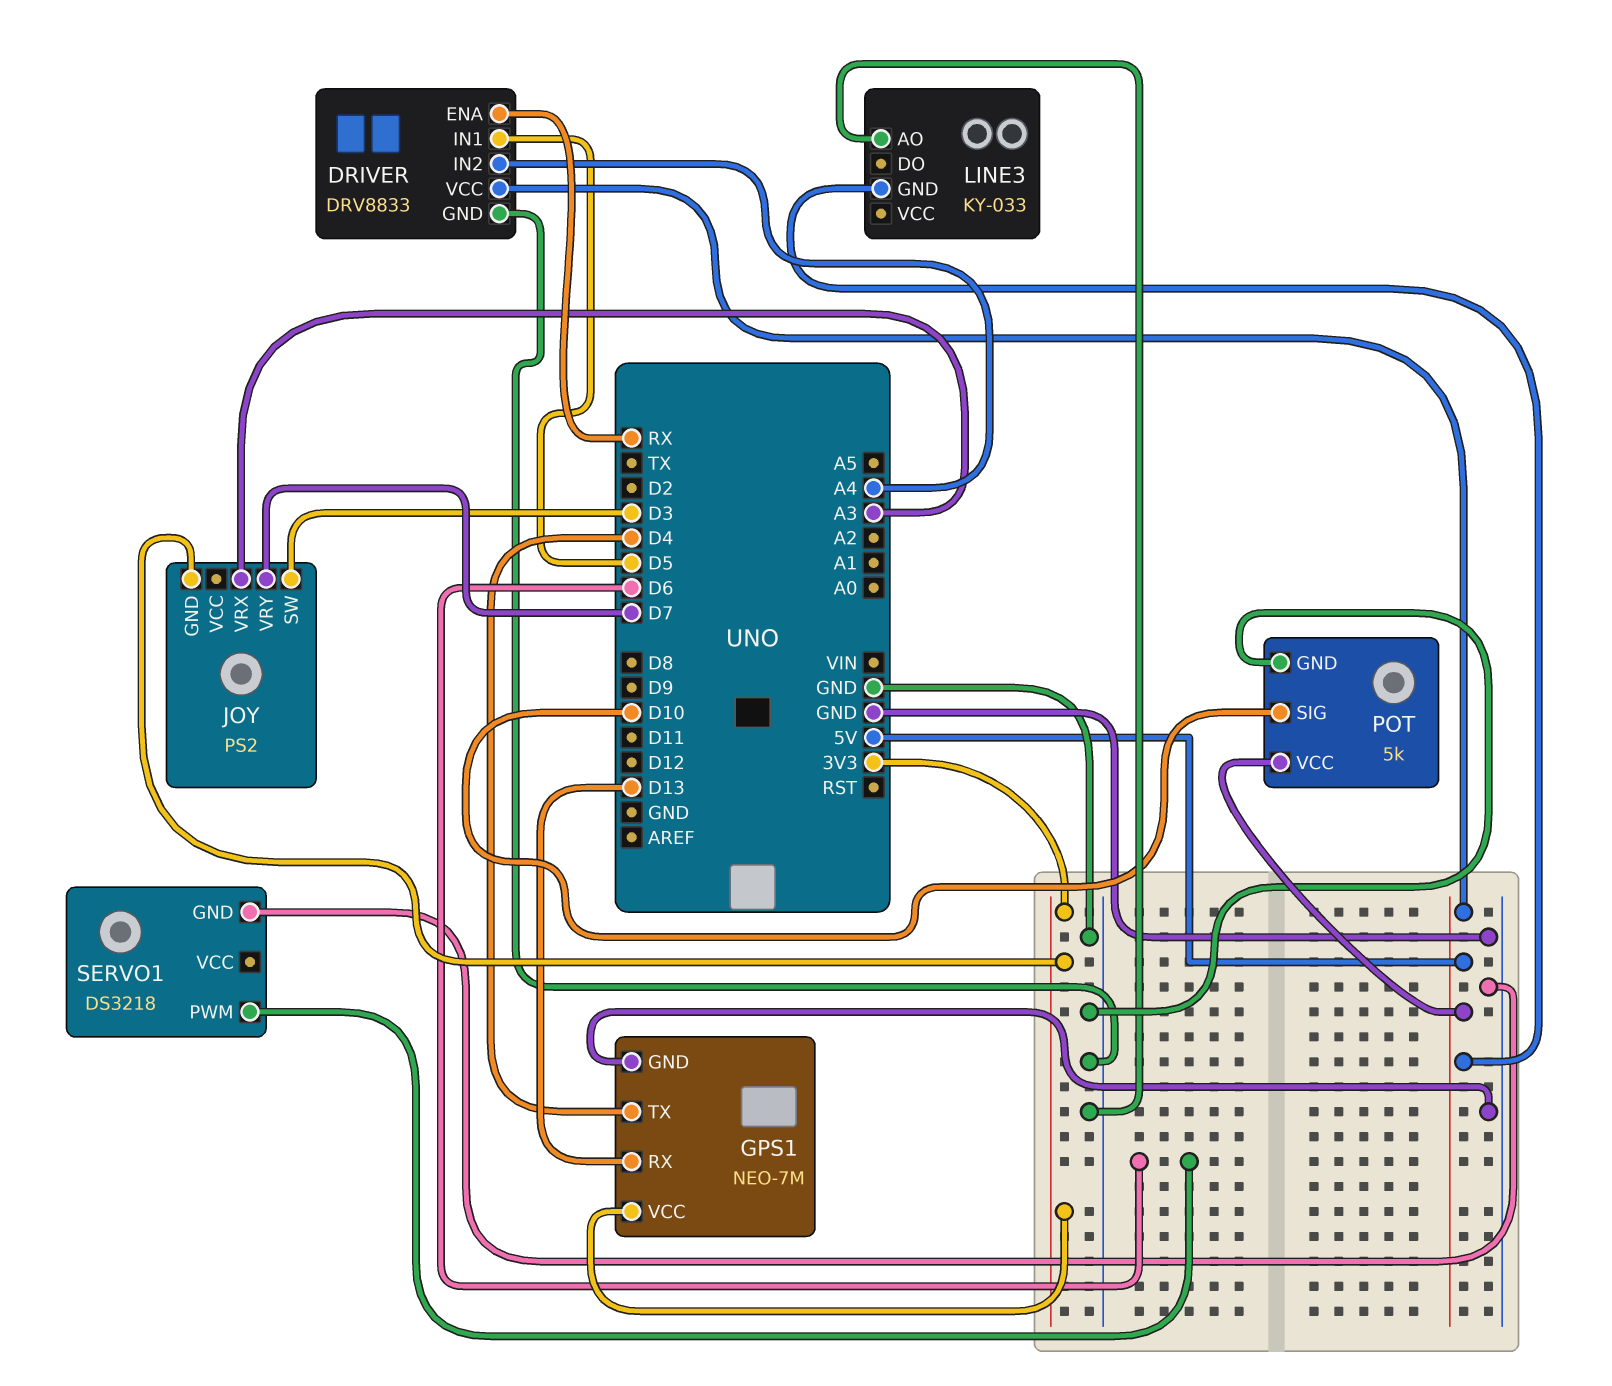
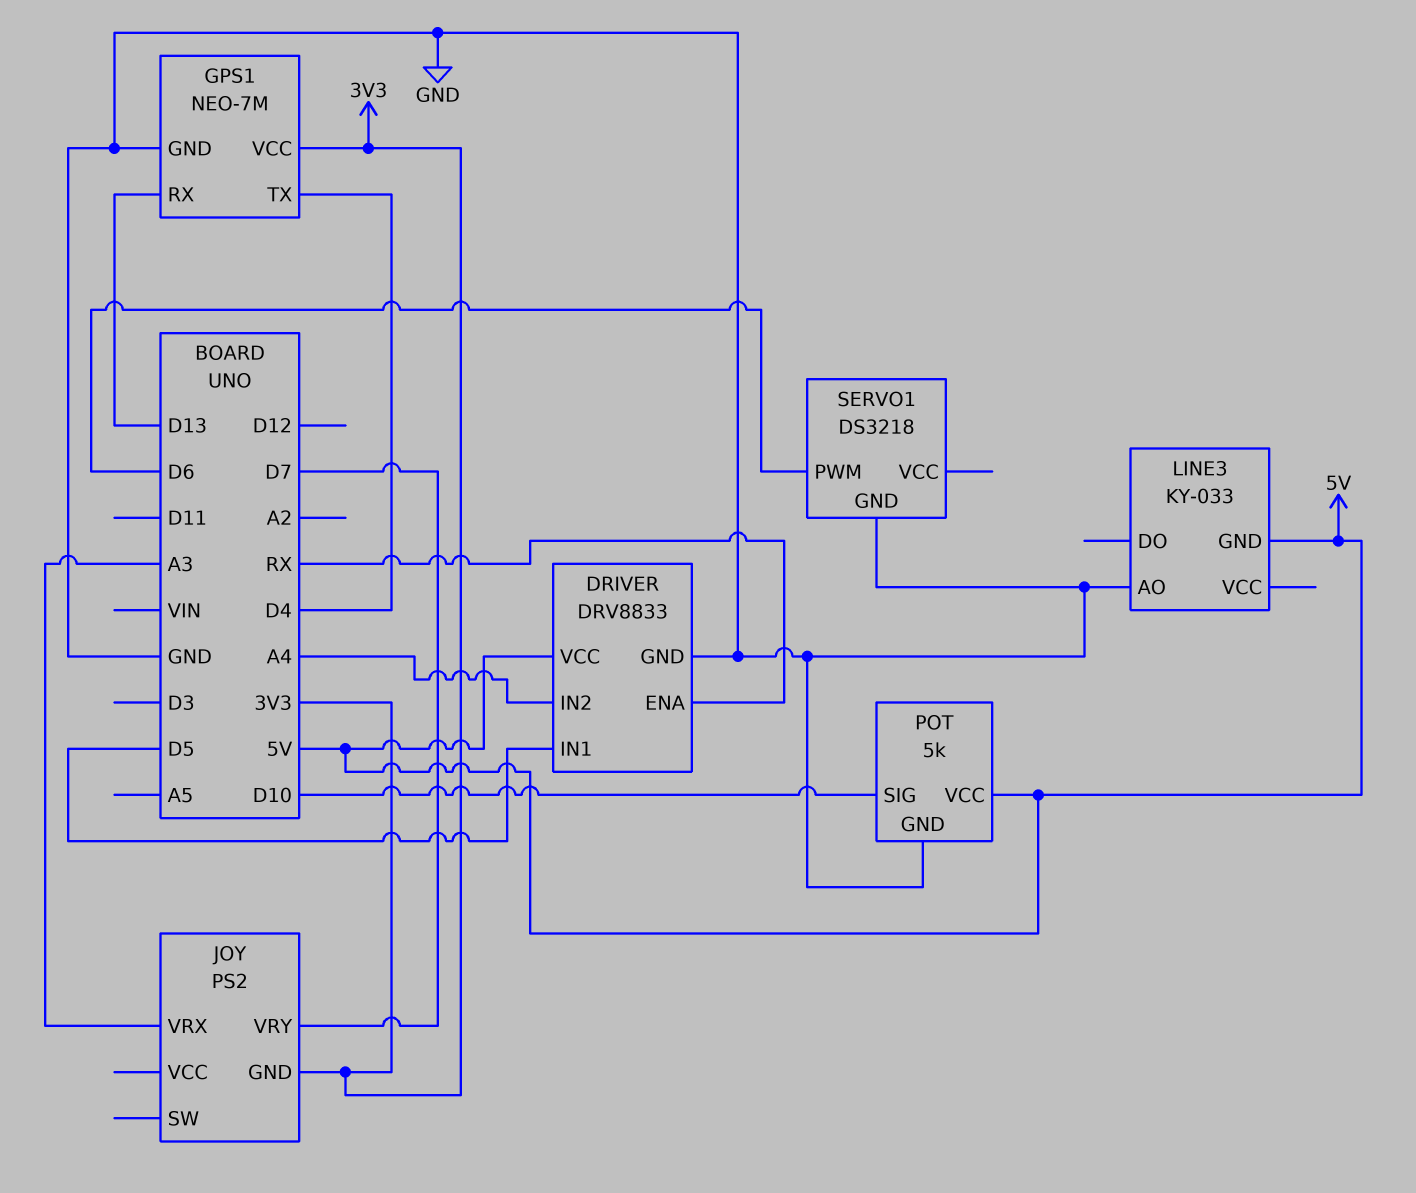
JOY pin SW: D3 -> none

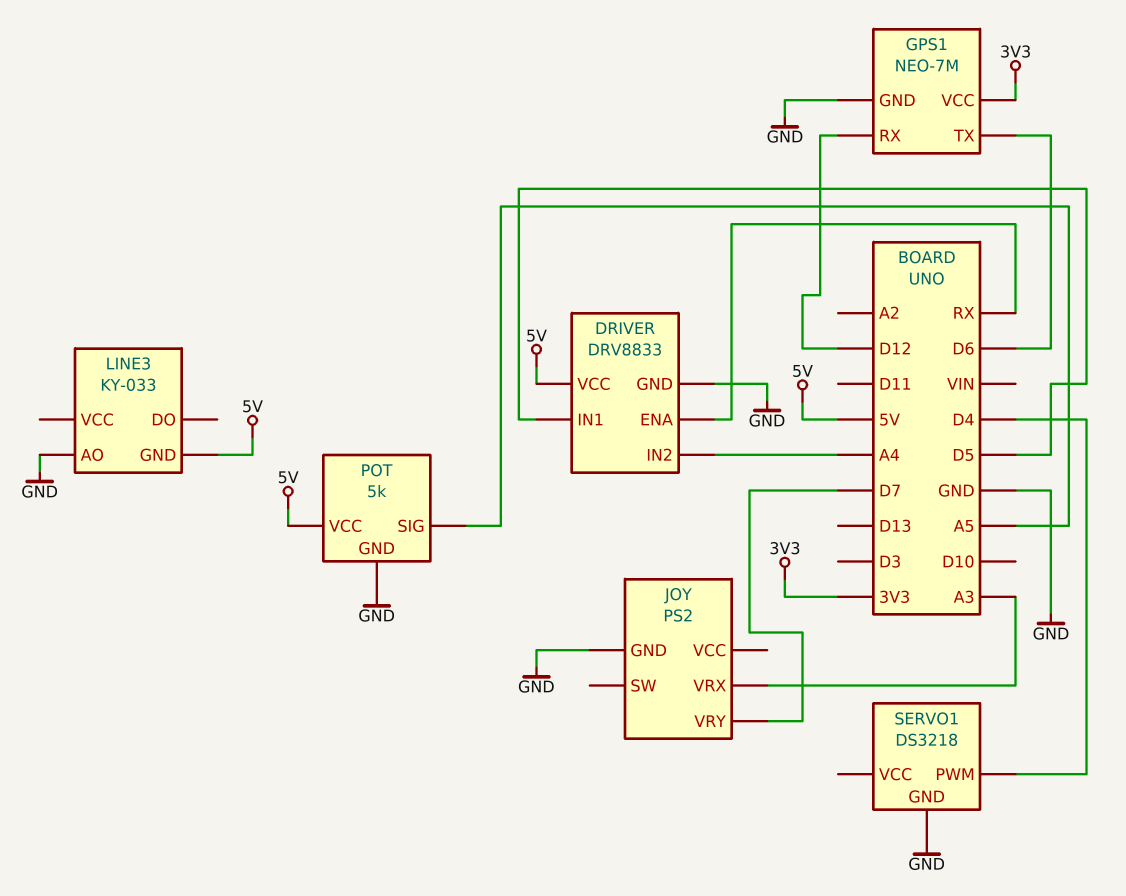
GPS1 pin RX: D13 -> D12
GPS1 pin TX: D4 -> D6
JOY pin GND: 3V3 -> GND
POT pin SIG: D10 -> A5
SERVO1 pin PWM: D6 -> D4

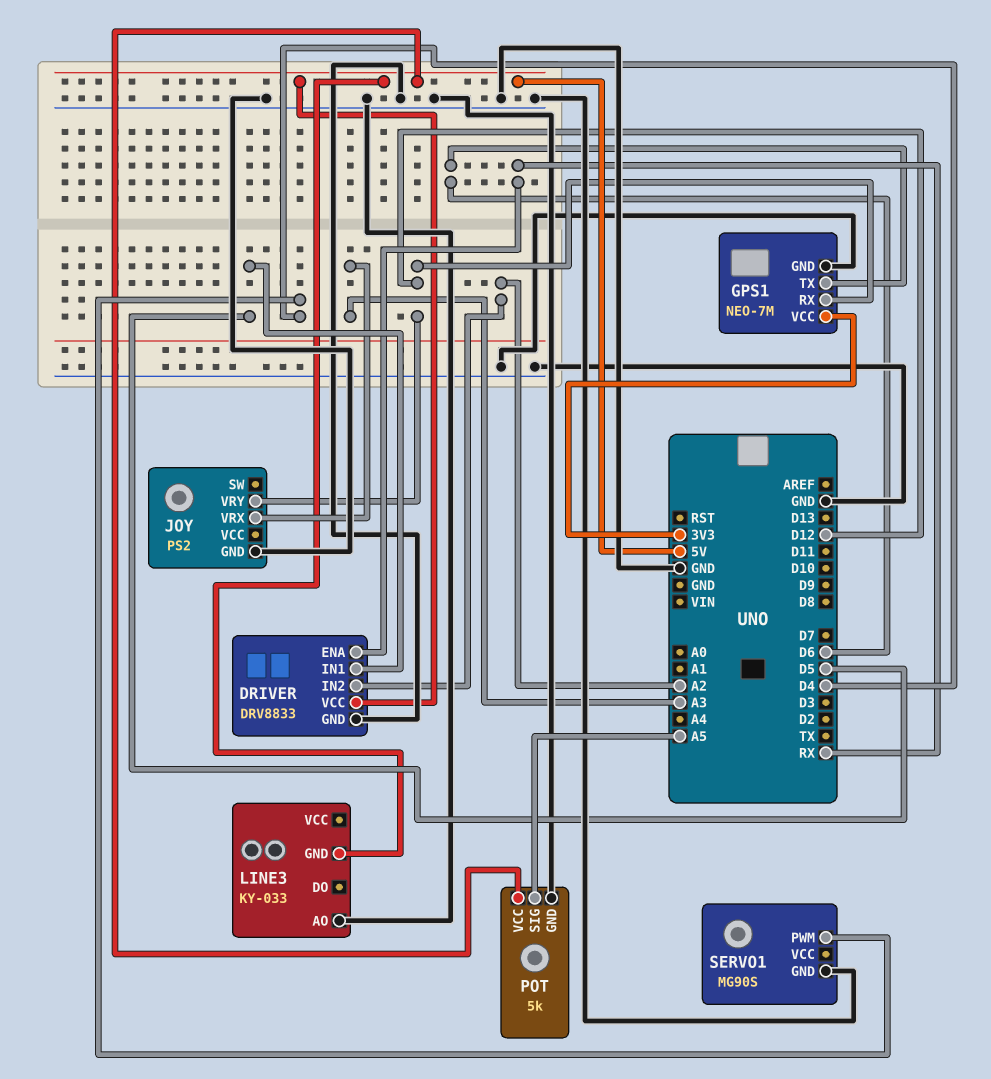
DRIVER pin IN2: A4 -> A2
JOY pin VRY: D7 -> D12
SERVO1: DS3218 -> MG90S

